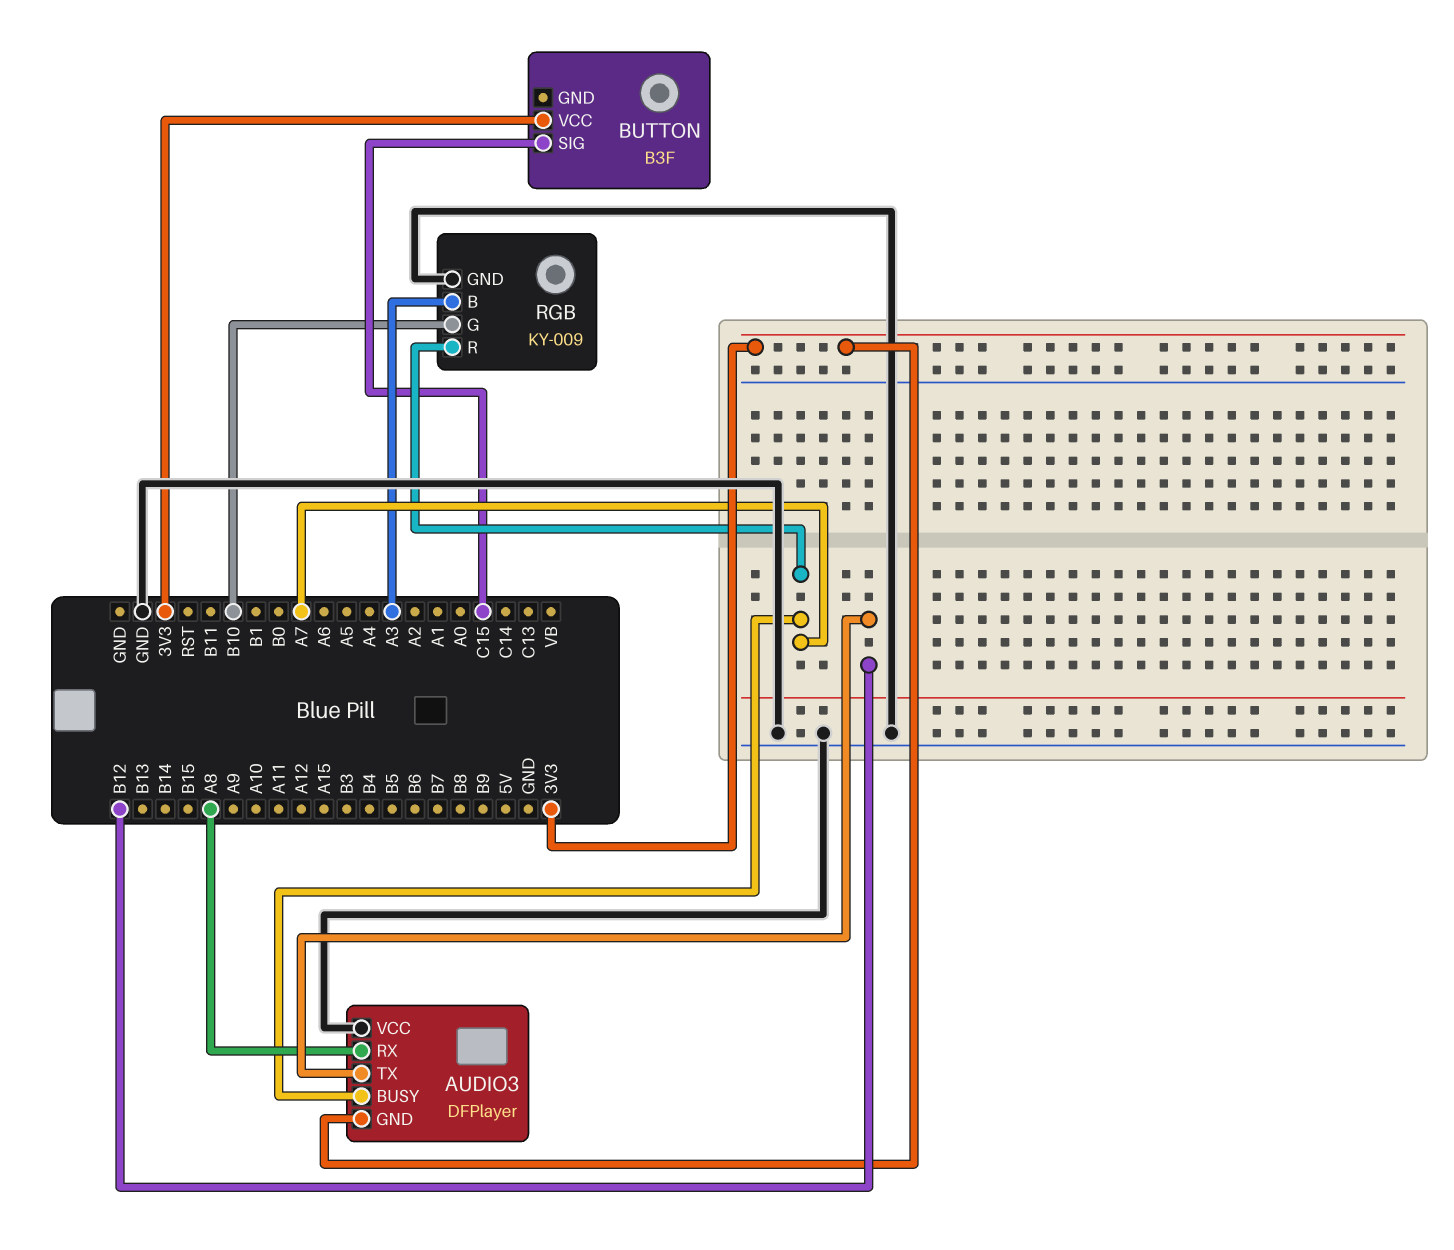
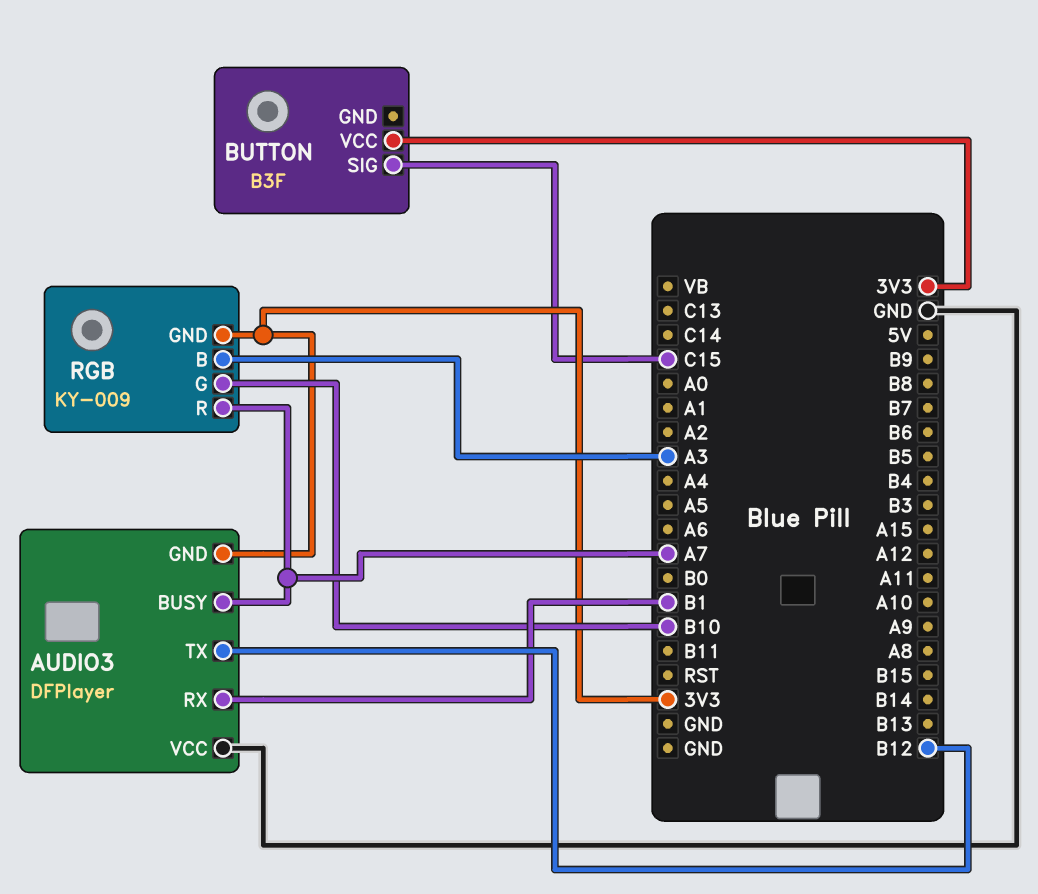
AUDIO3 pin RX: A8 -> B1
RGB pin GND: GND -> 3V3

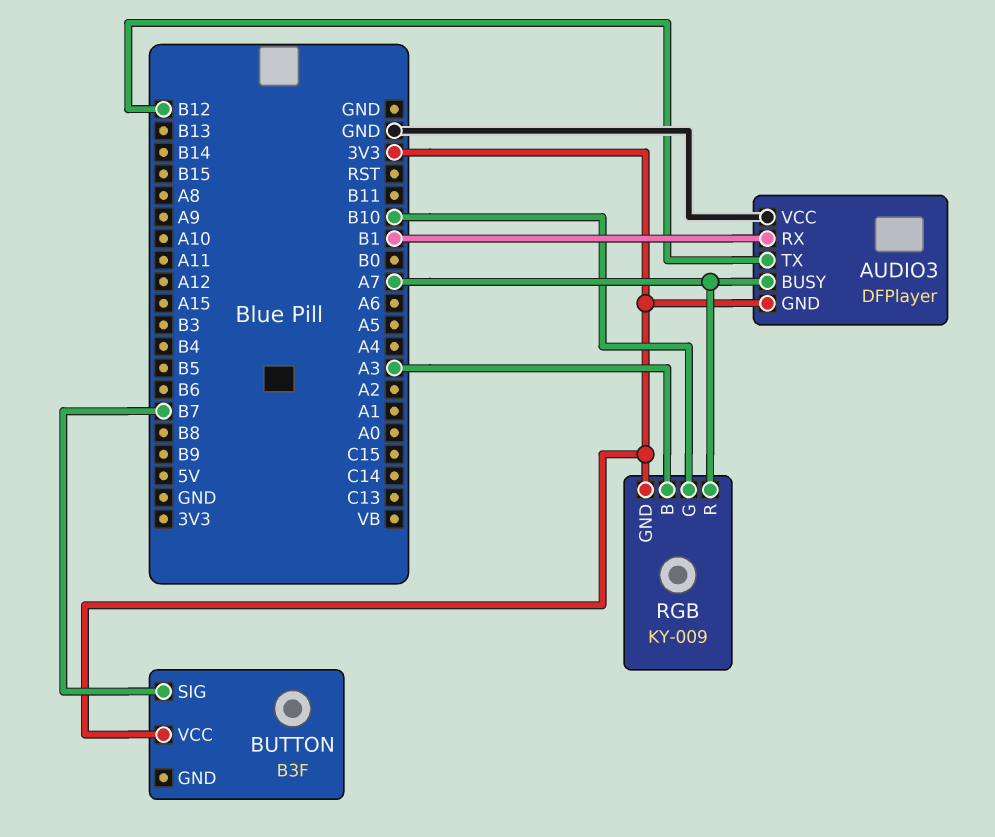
BUTTON pin SIG: C15 -> B7

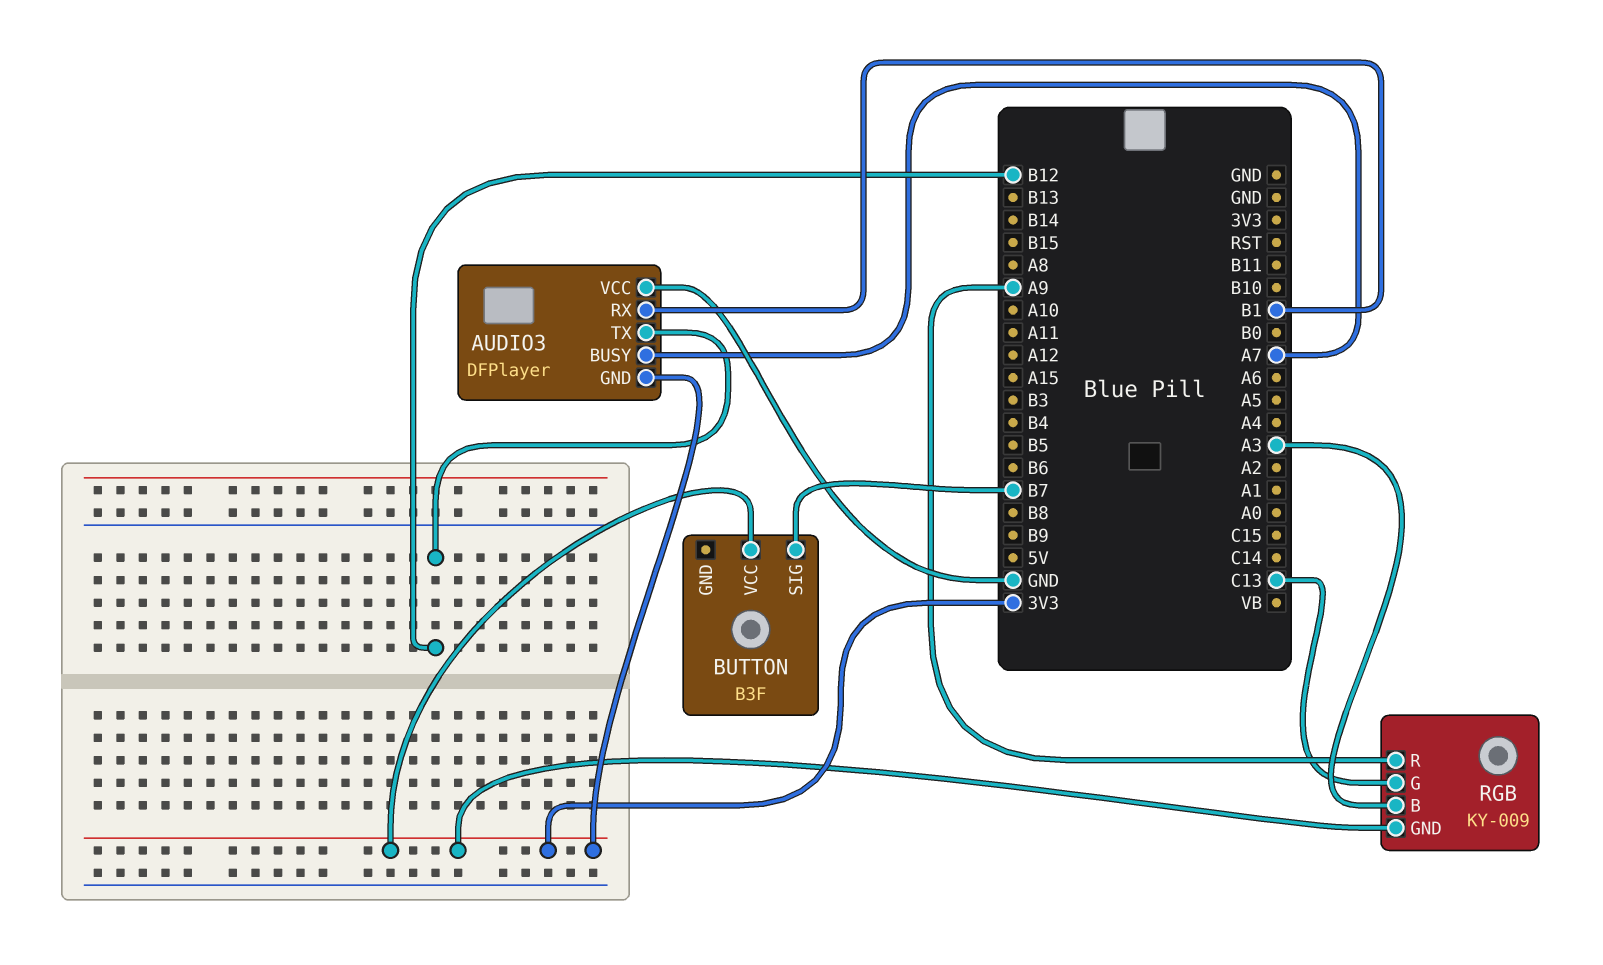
RGB pin G: B10 -> C13
RGB pin R: A7 -> A9

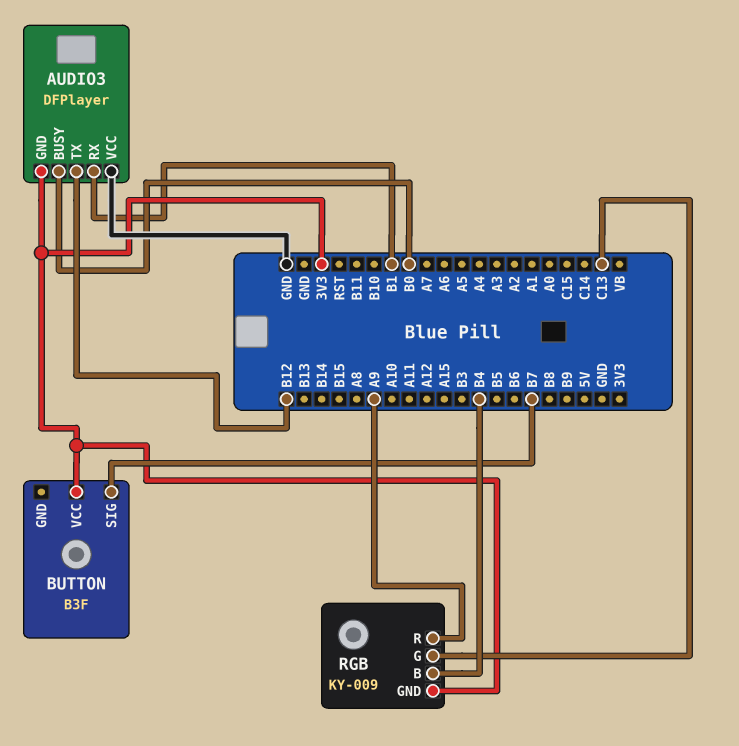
AUDIO3 pin BUSY: A7 -> B0
RGB pin B: A3 -> B4

